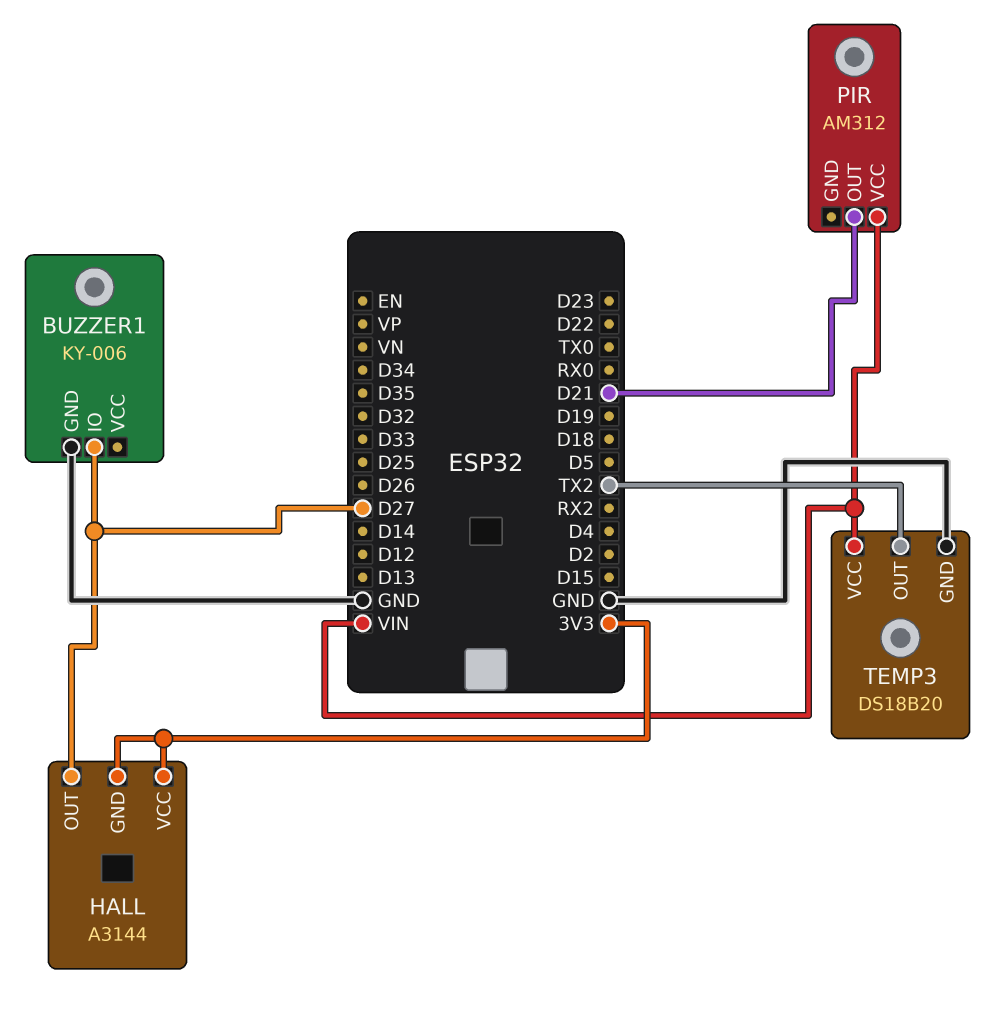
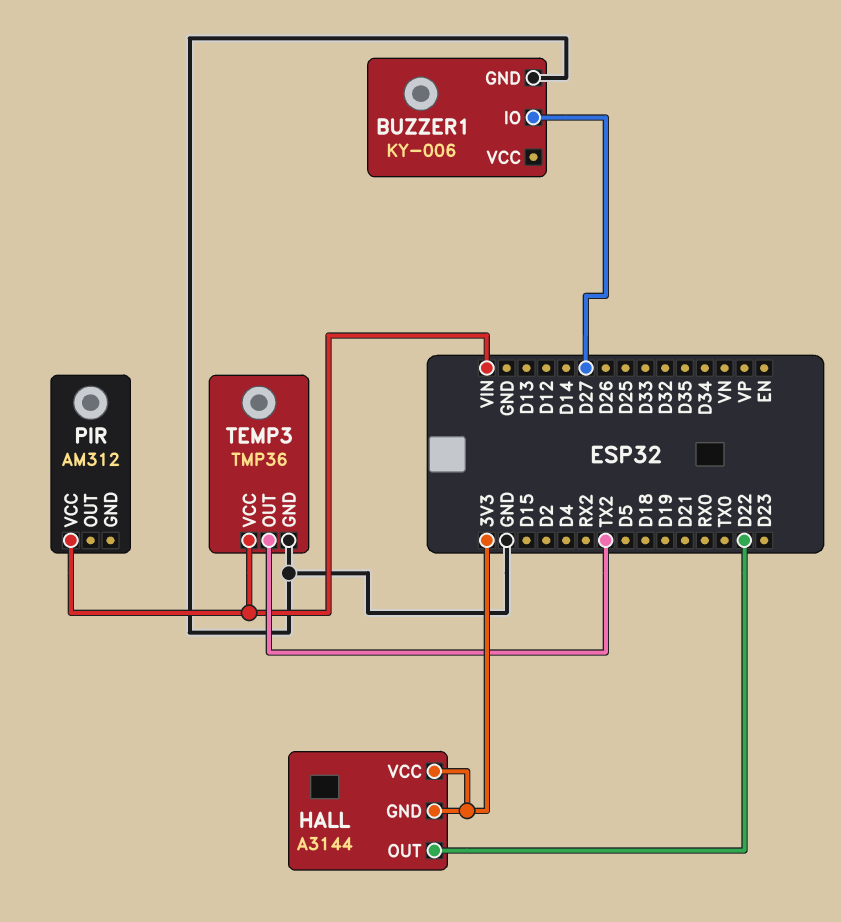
HALL pin OUT: D27 -> D22
PIR pin OUT: D21 -> none
TEMP3: DS18B20 -> TMP36

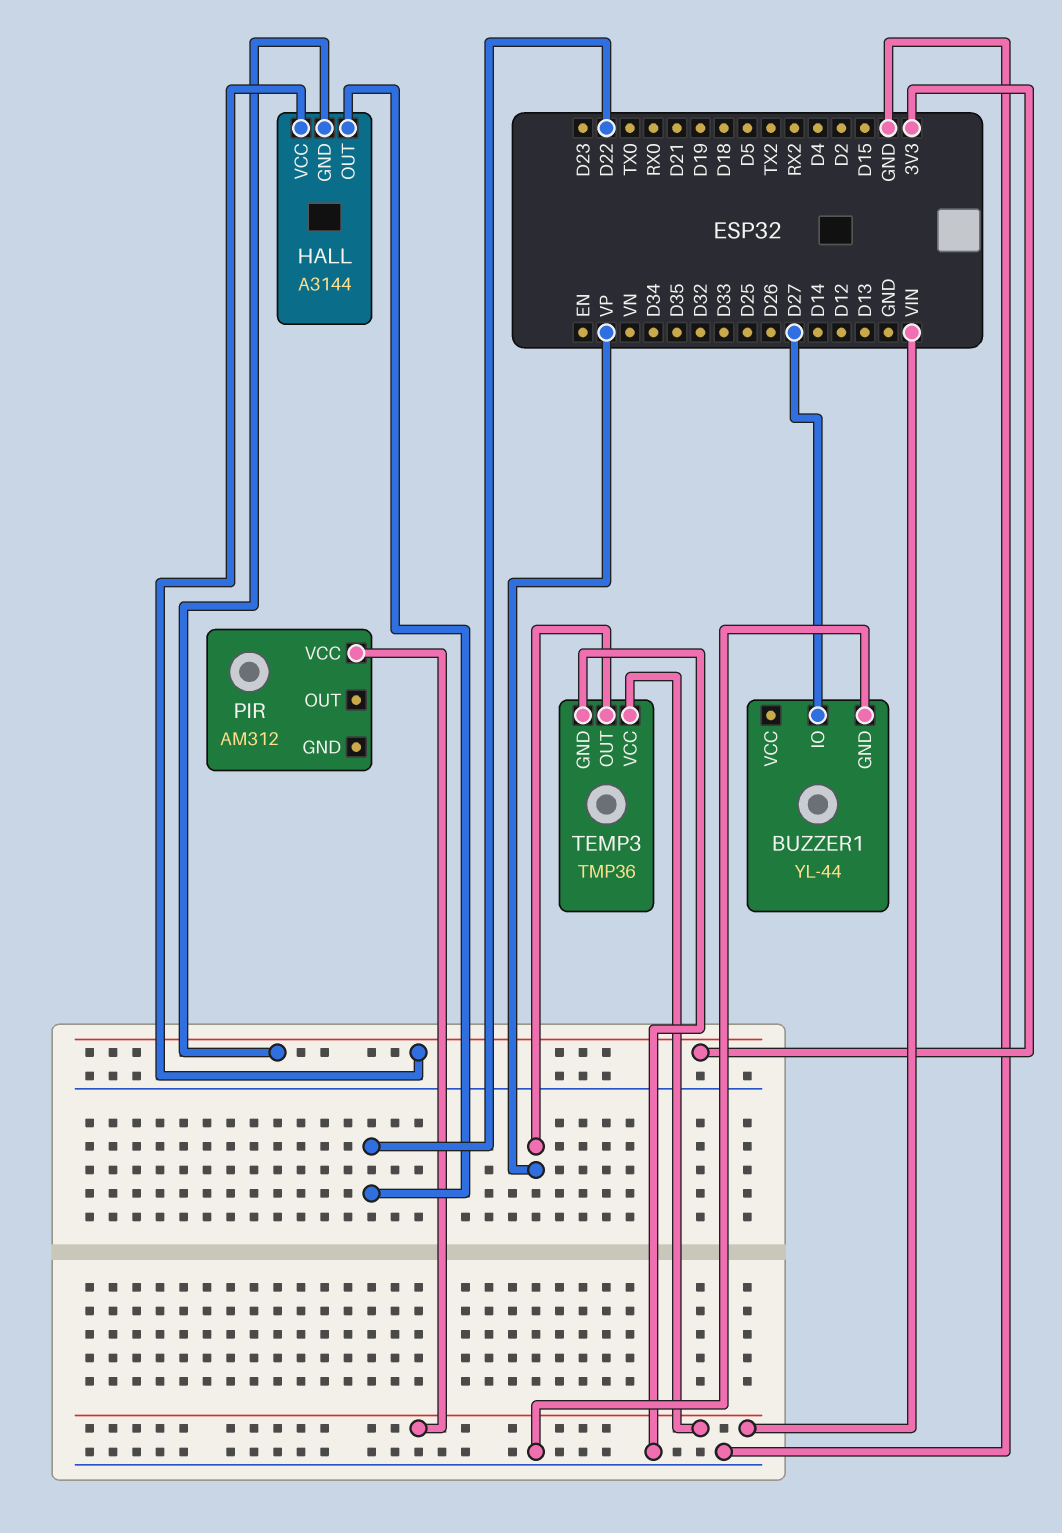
BUZZER1: KY-006 -> YL-44
TEMP3 pin OUT: TX2 -> VP

